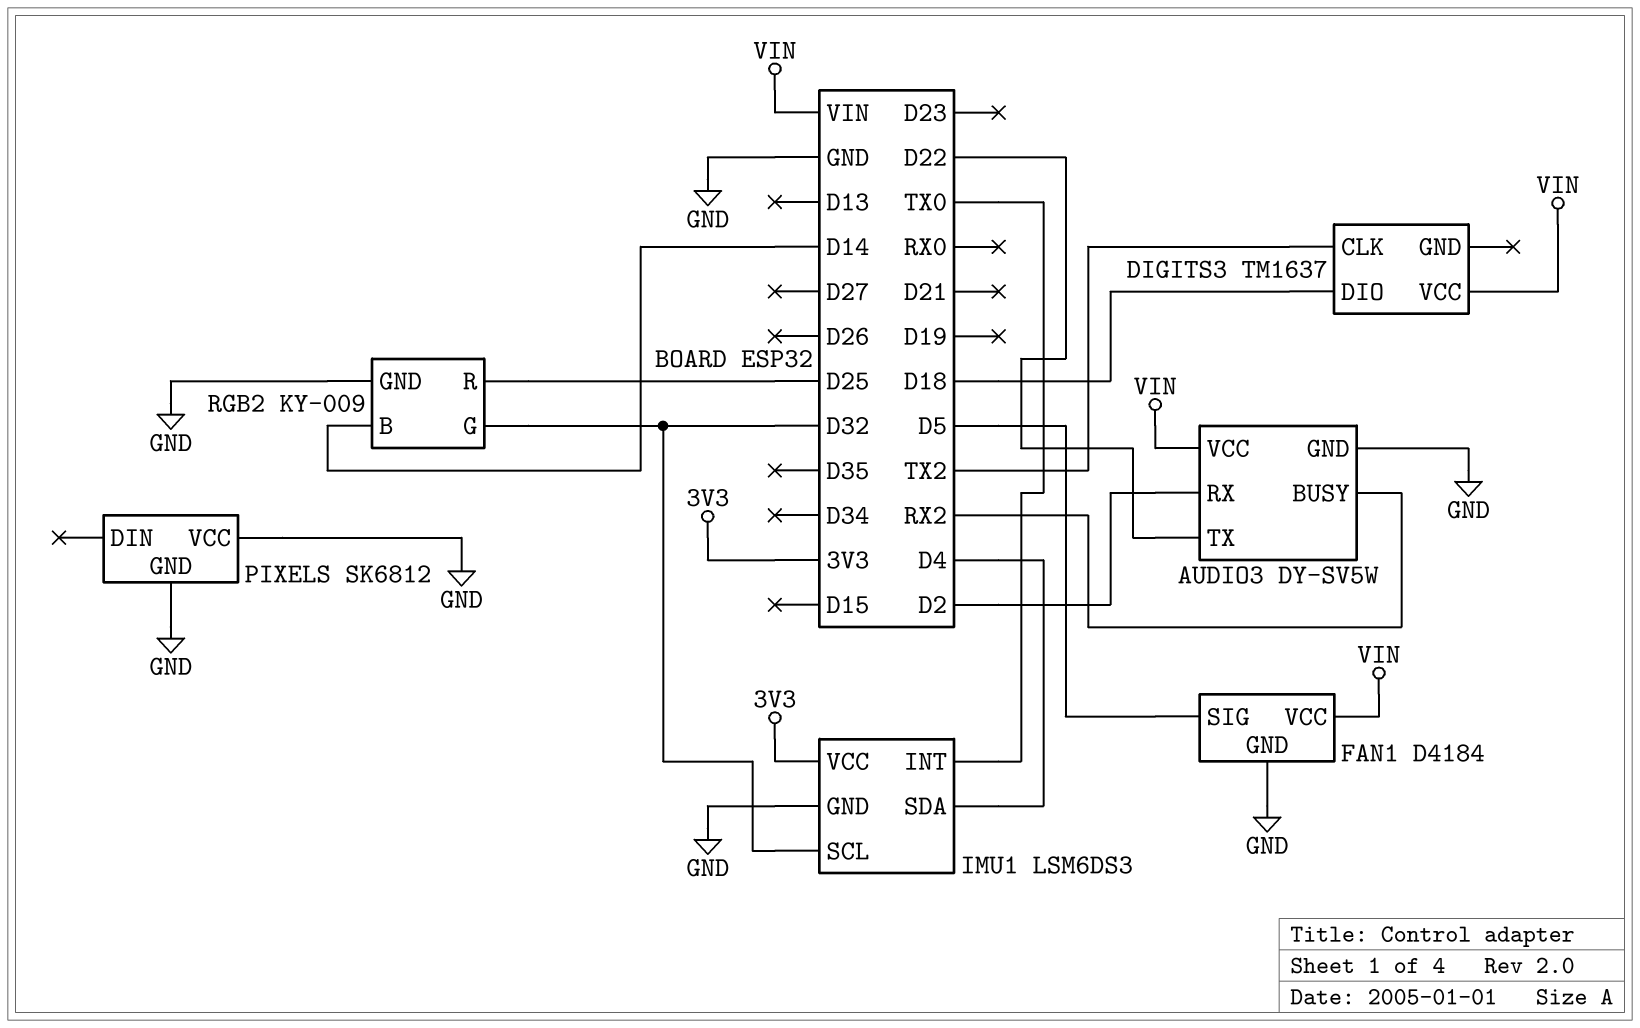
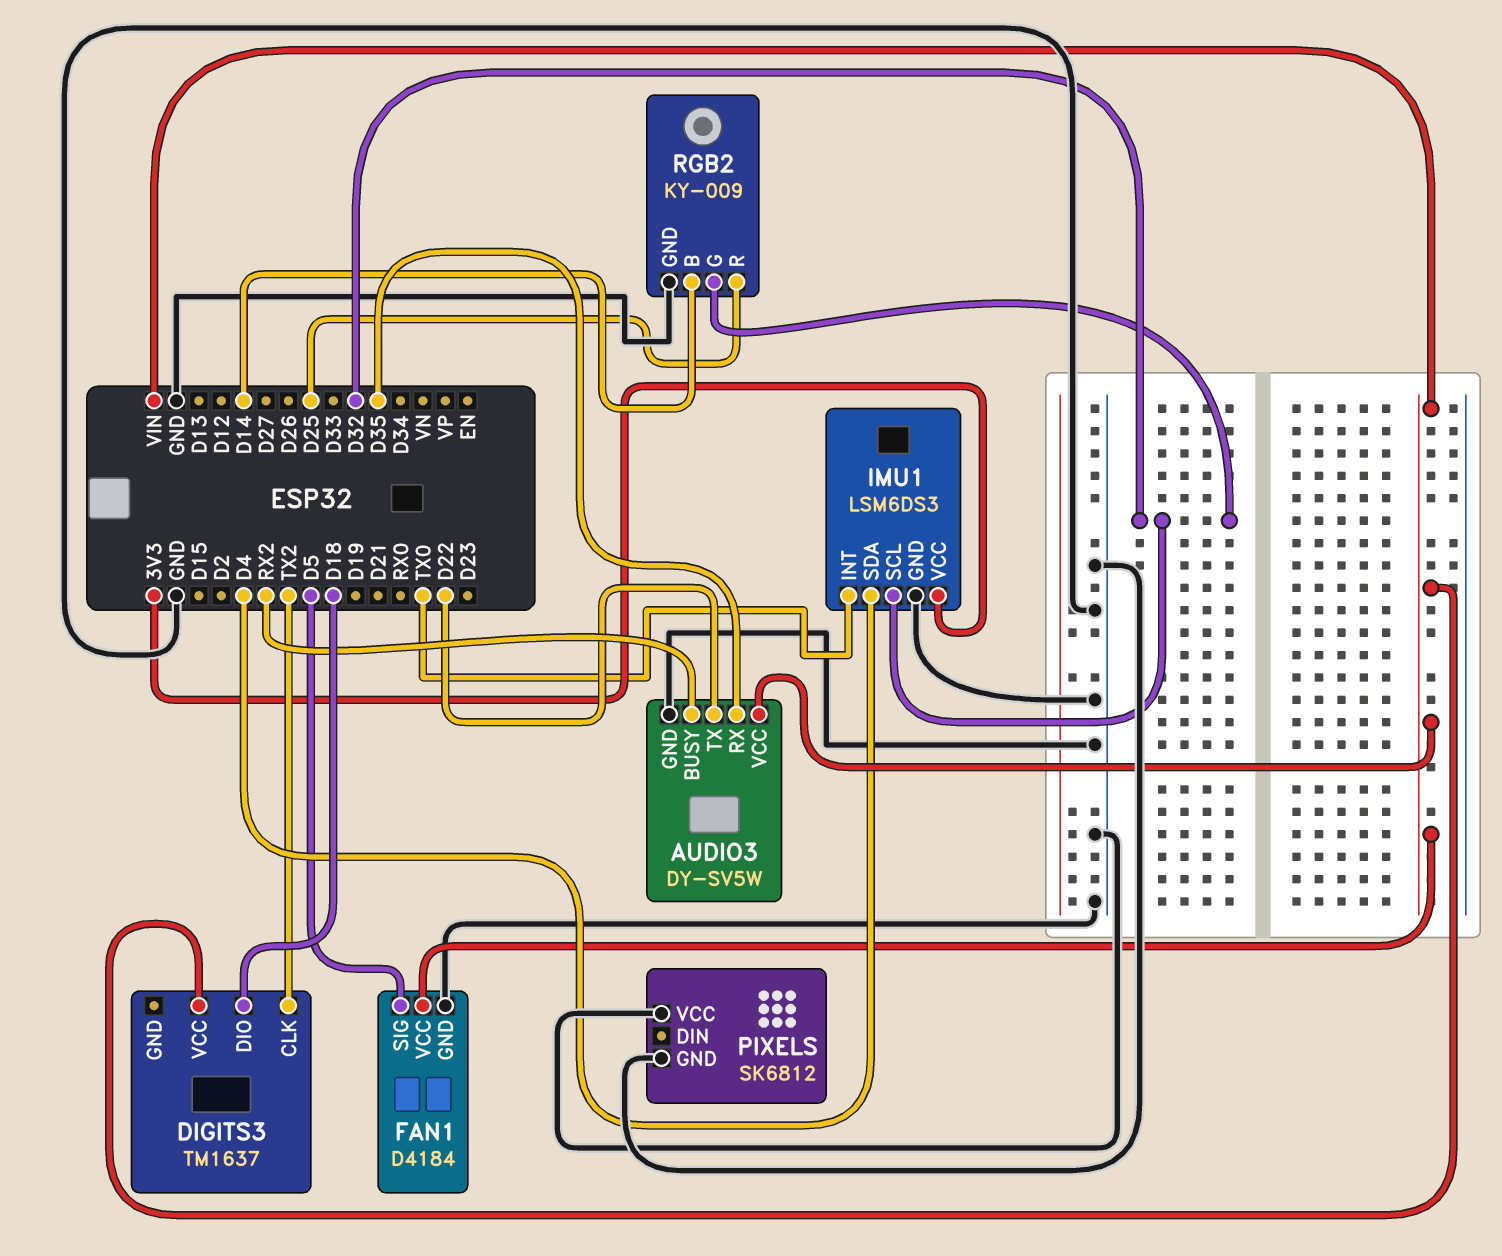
AUDIO3 pin RX: D2 -> D35

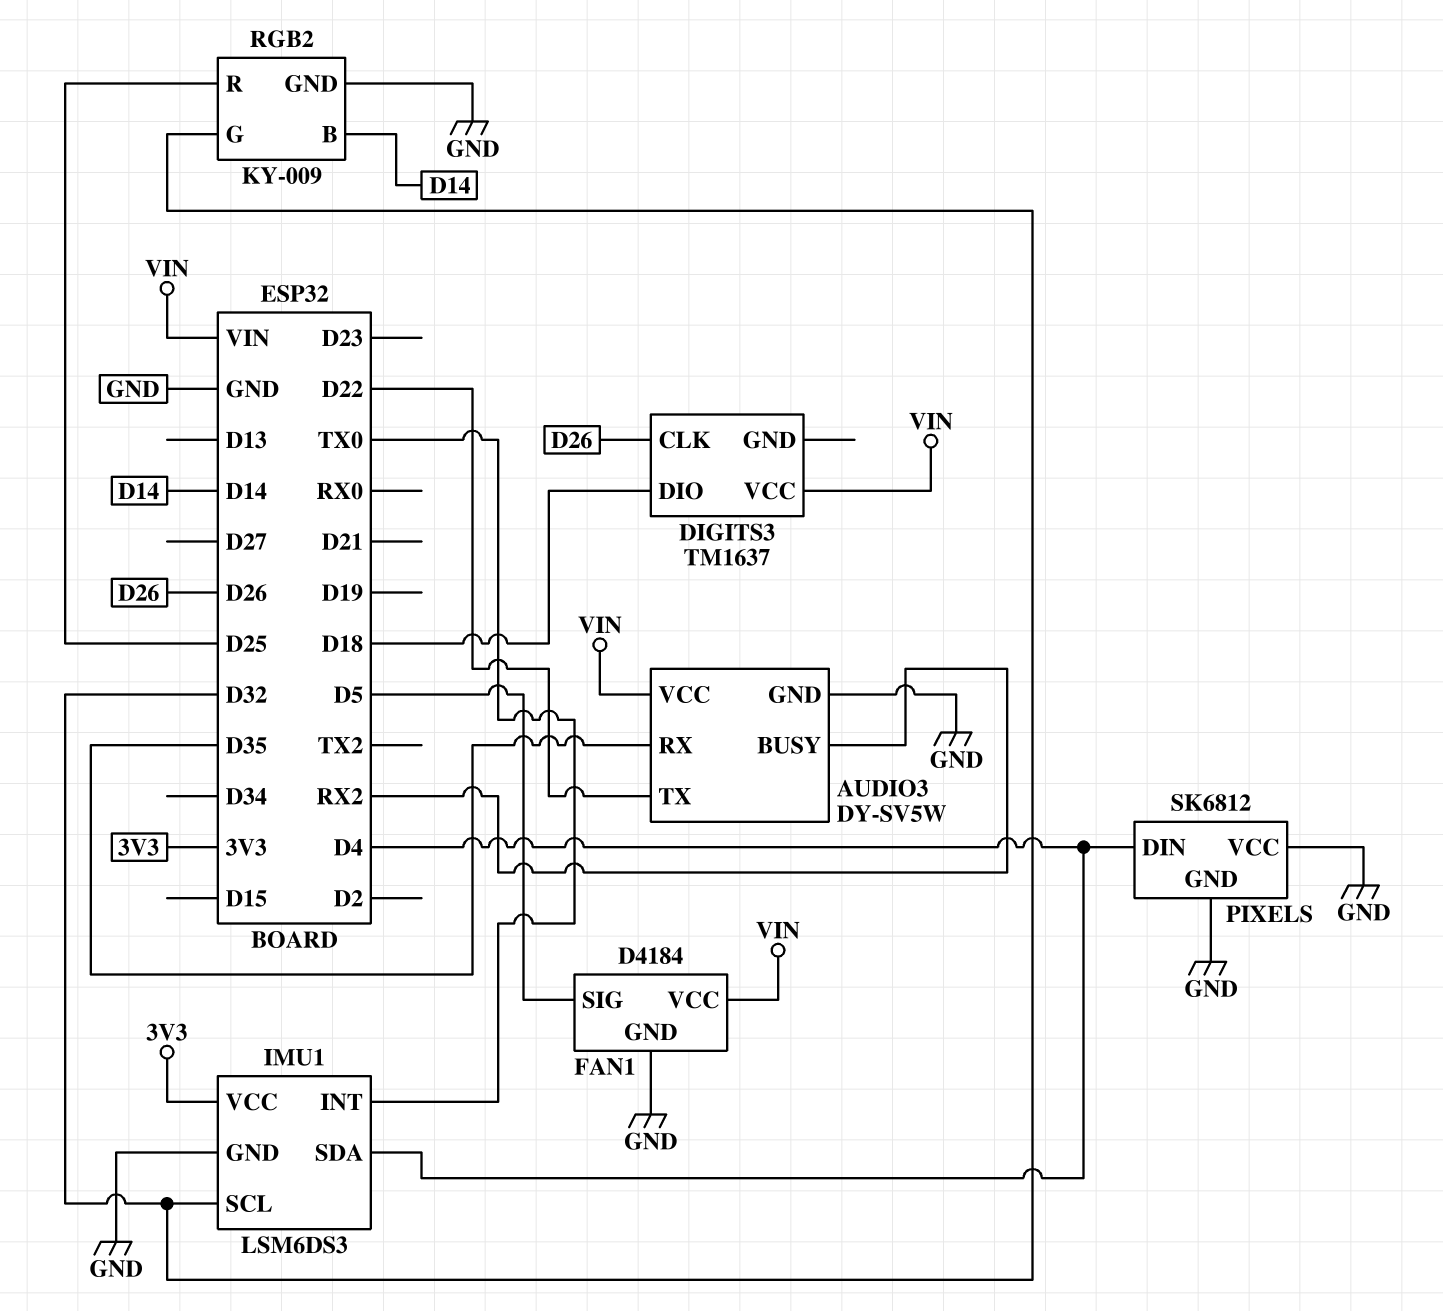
DIGITS3 pin CLK: TX2 -> D26
PIXELS pin DIN: none -> D4

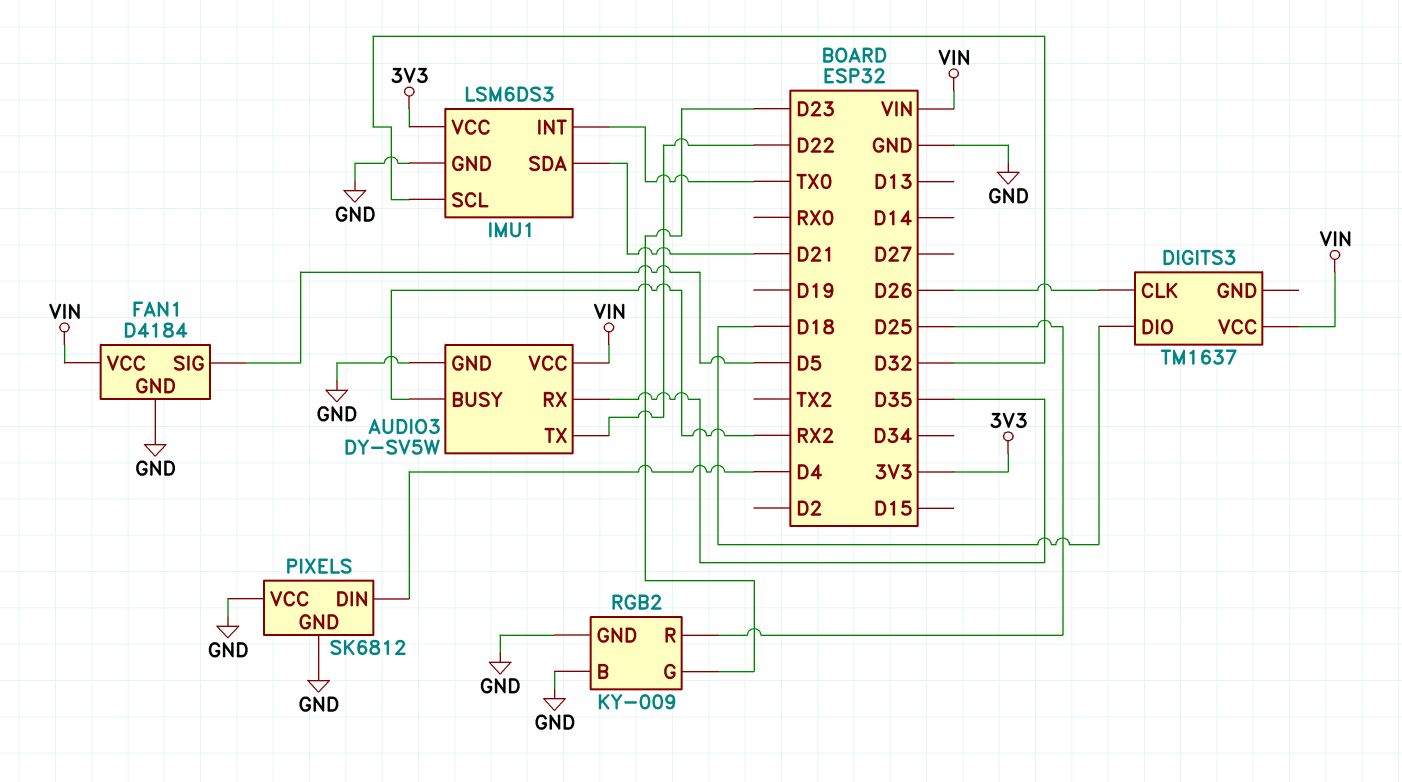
IMU1 pin SDA: D4 -> D21
RGB2 pin B: D14 -> GND
RGB2 pin G: D32 -> D23

